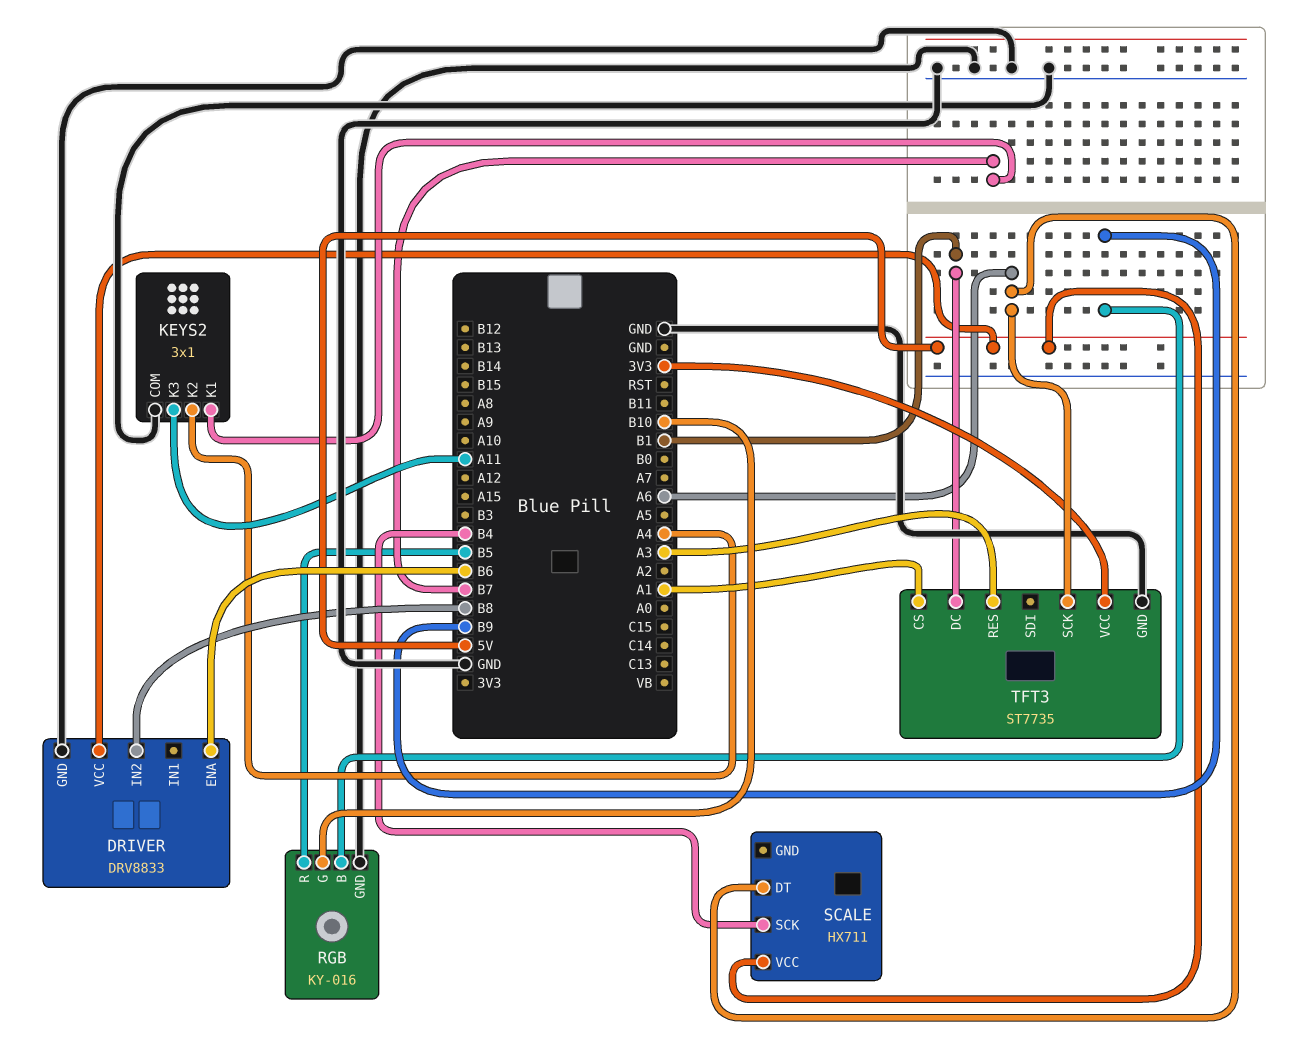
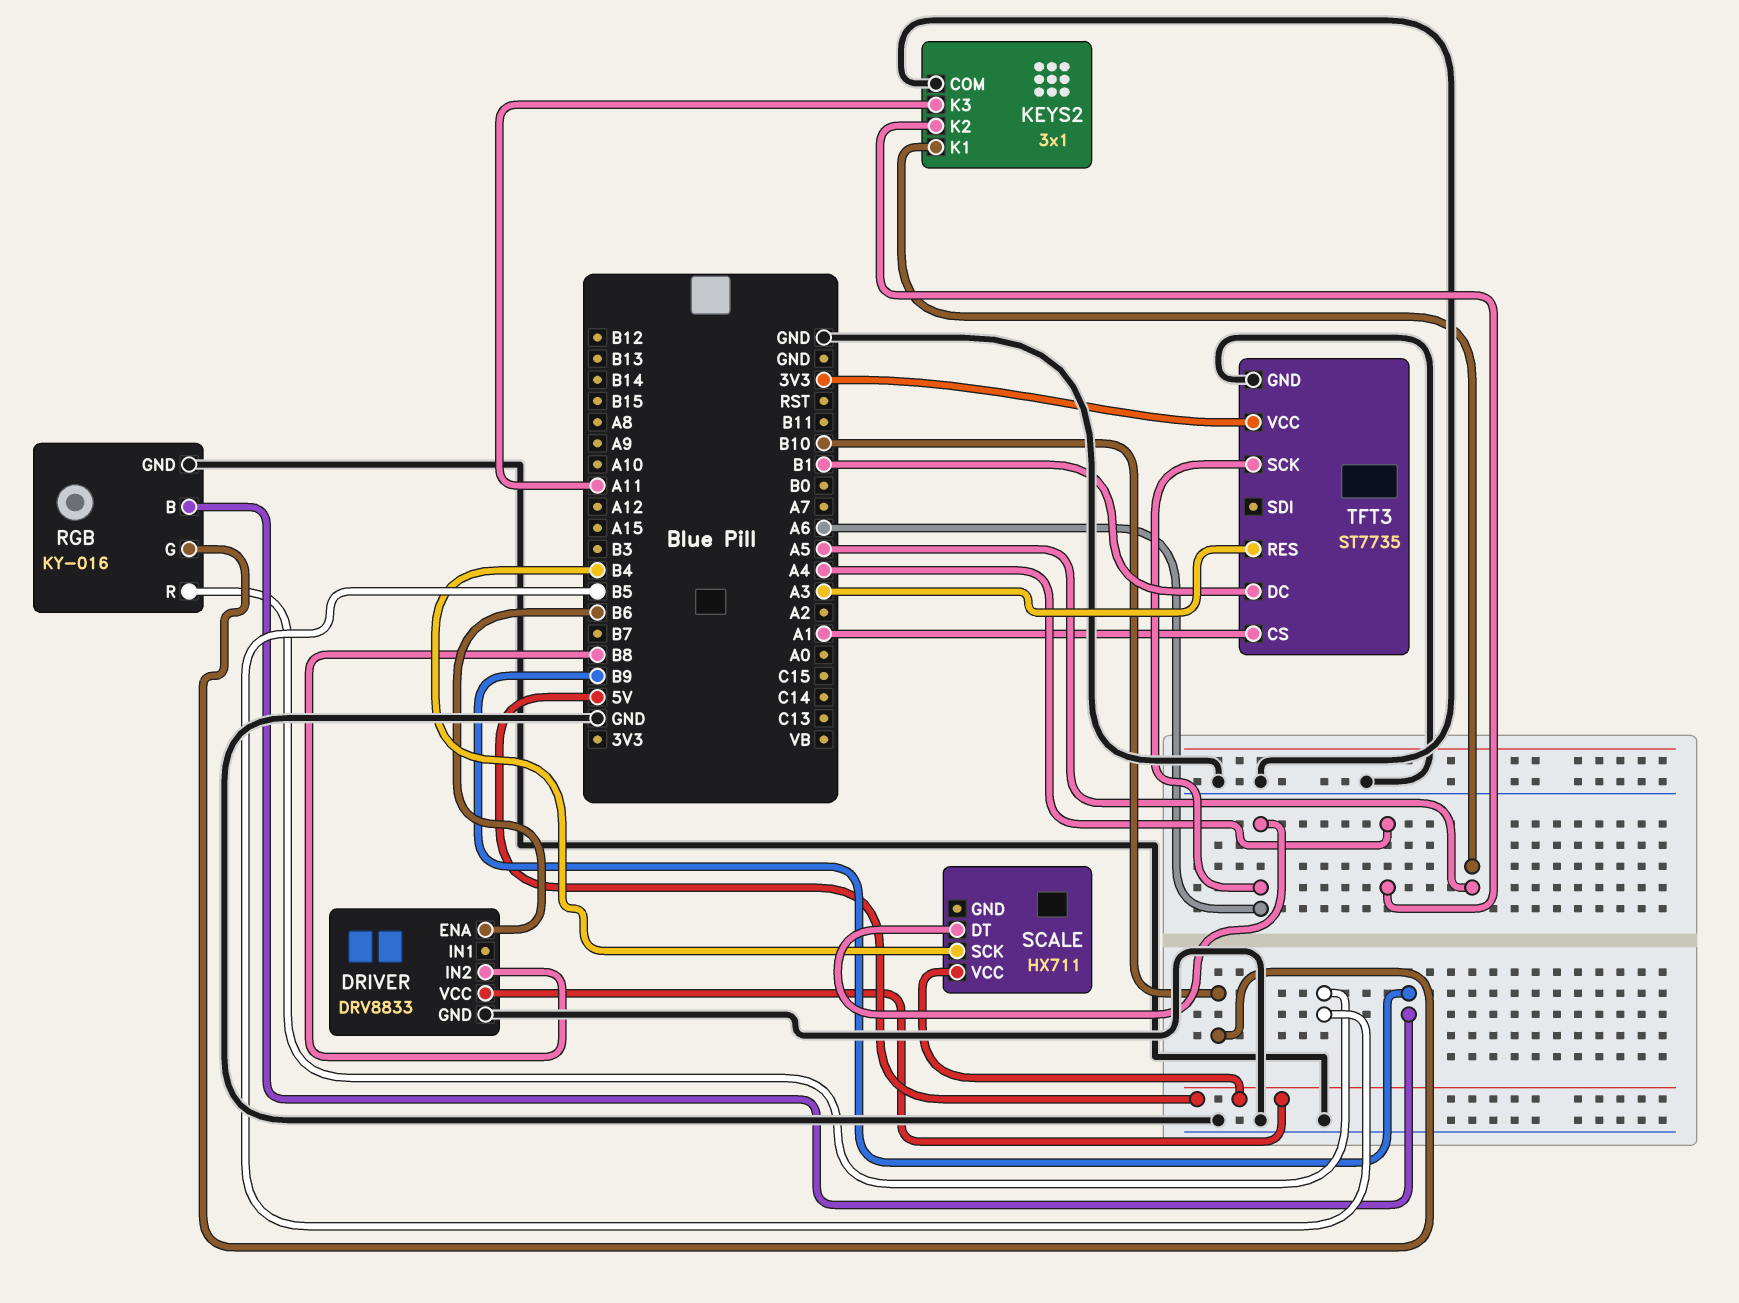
KEYS2 pin K1: B7 -> A5

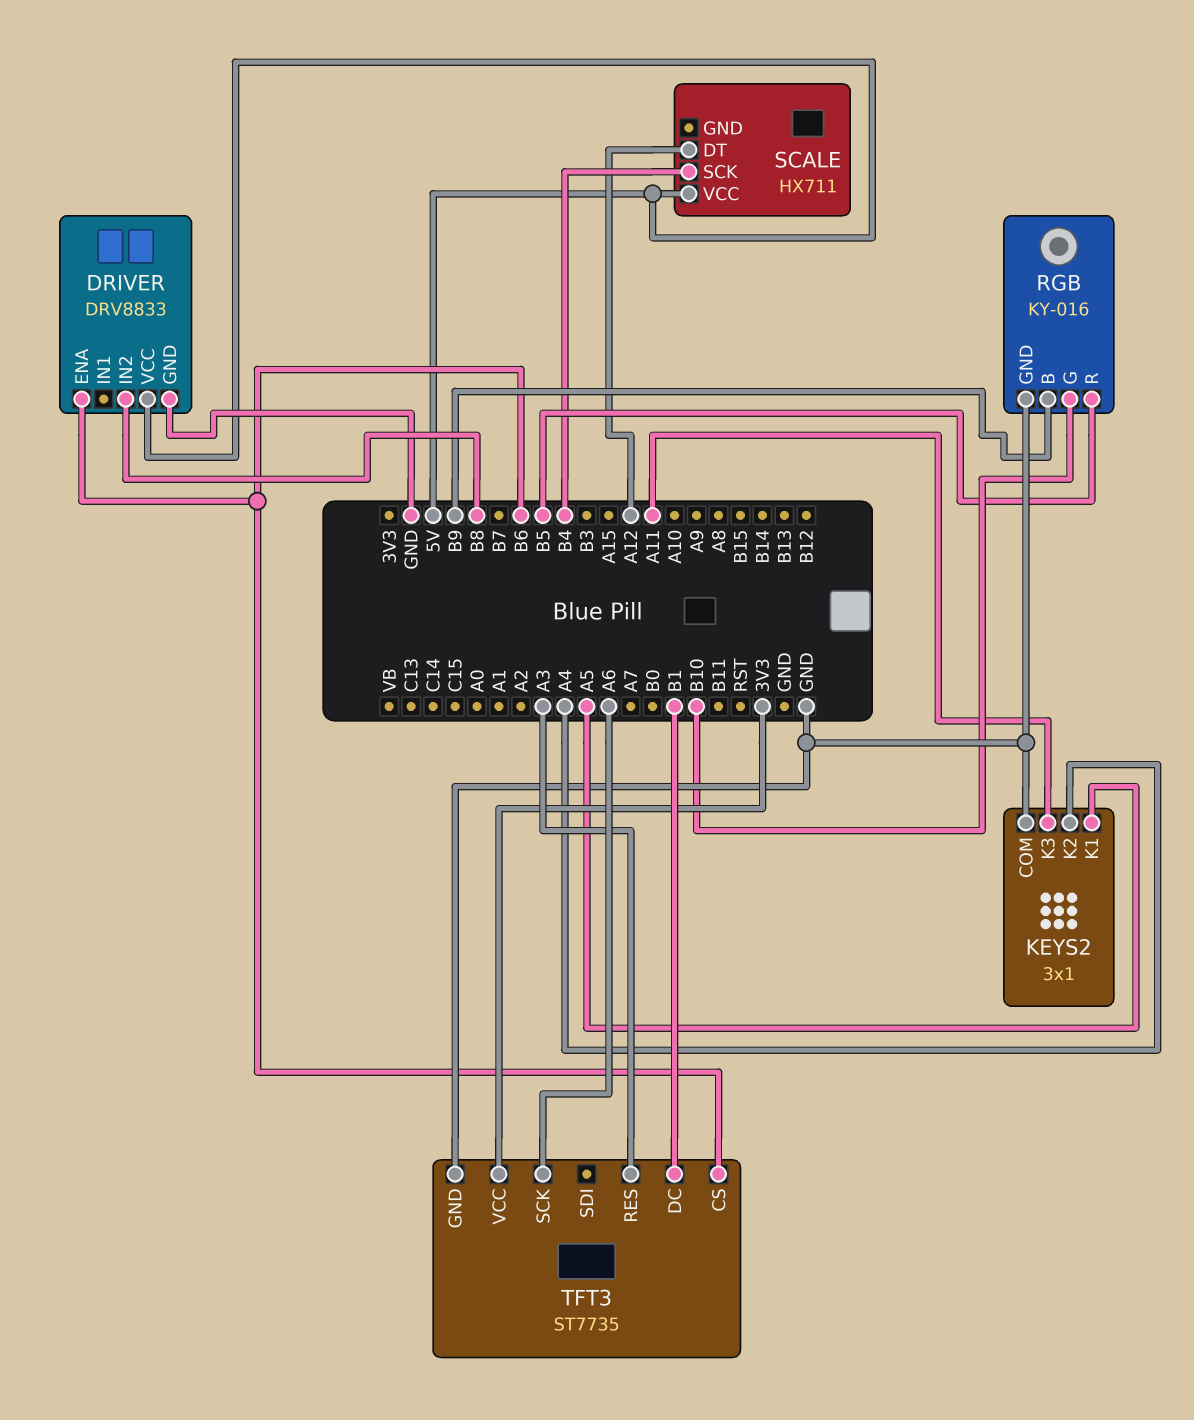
SCALE pin DT: A6 -> A12
TFT3 pin CS: A1 -> B6

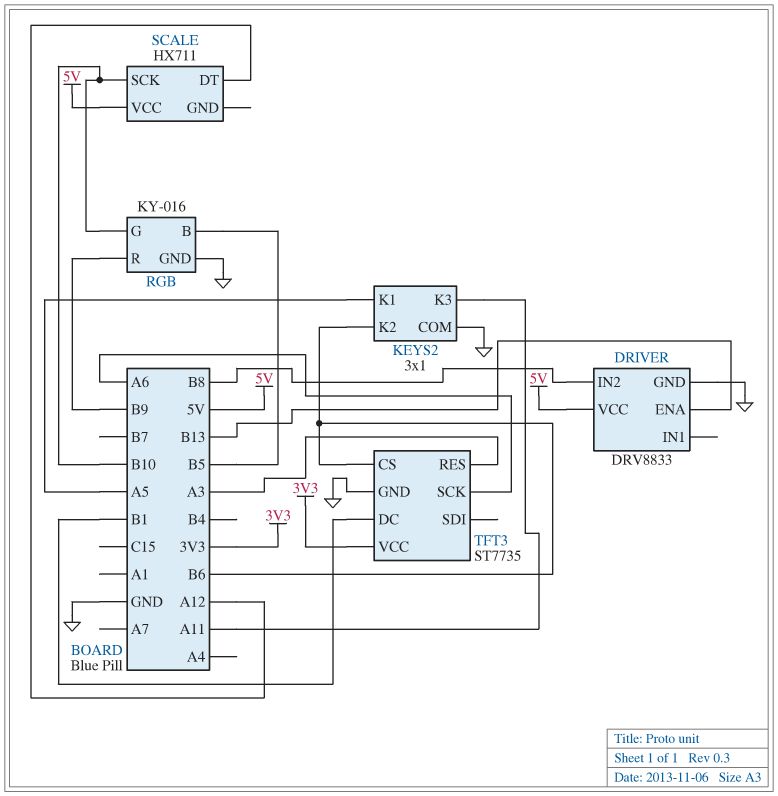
DRIVER pin ENA: B6 -> B13
KEYS2 pin K2: A4 -> B6
RGB pin B: B9 -> B5
RGB pin R: B5 -> B9
SCALE pin SCK: B4 -> B10

